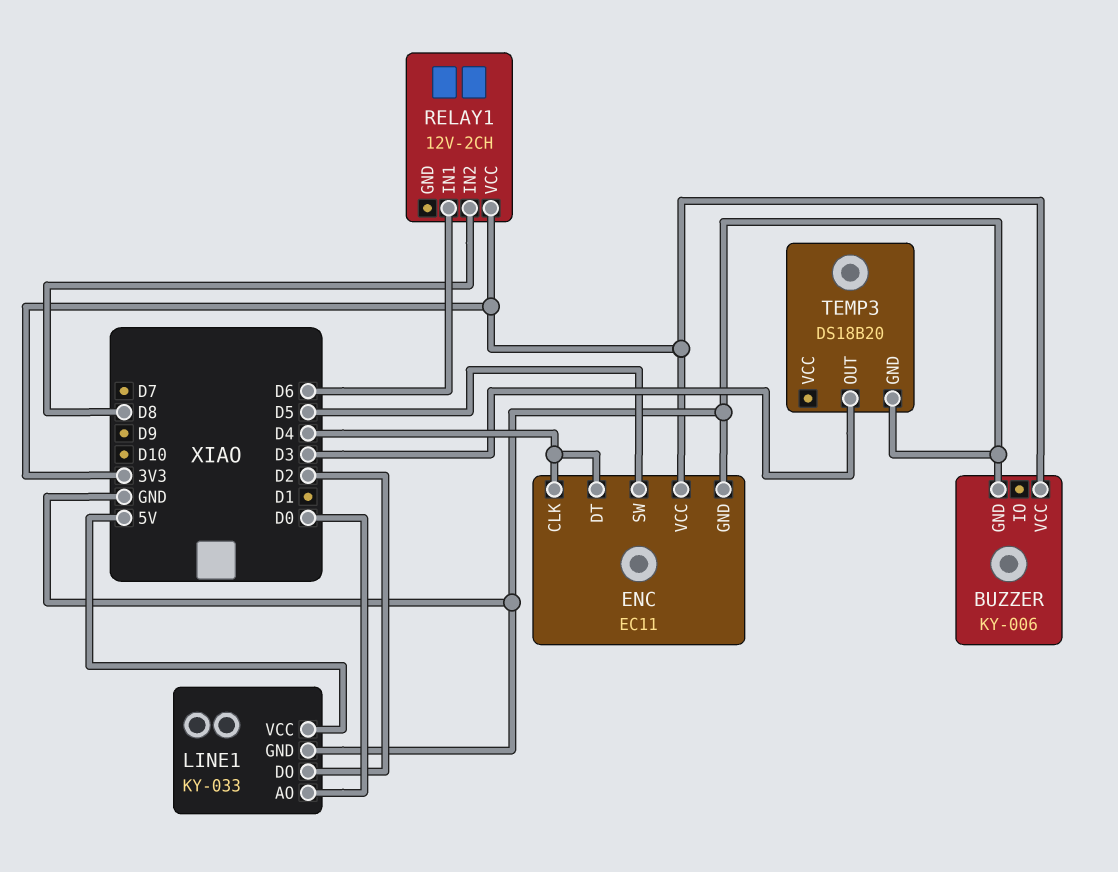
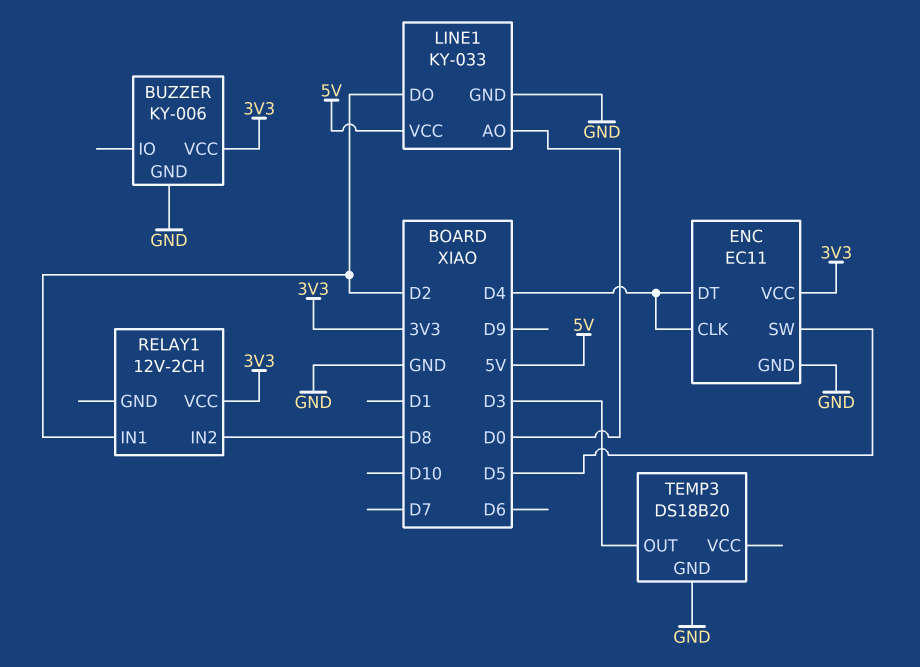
RELAY1 pin IN1: D6 -> D2

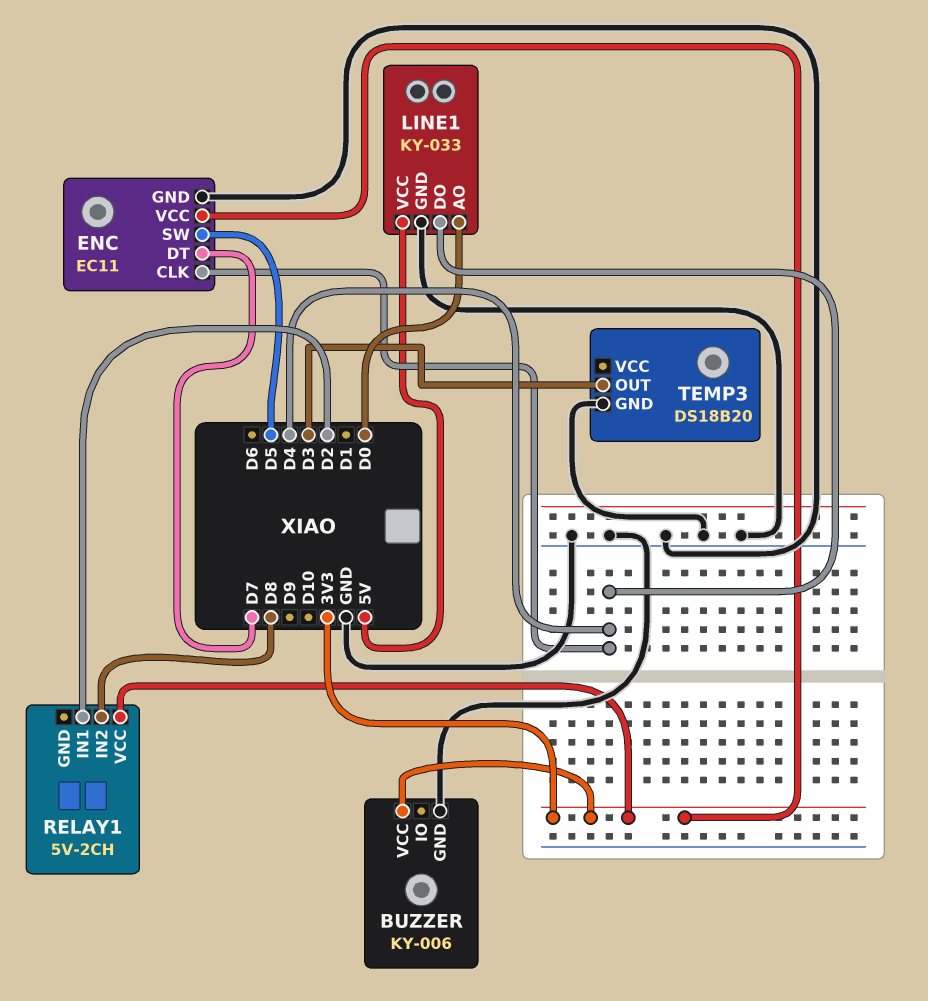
ENC pin DT: D4 -> D7
LINE1 pin DO: D2 -> D4
RELAY1: 12V-2CH -> 5V-2CH

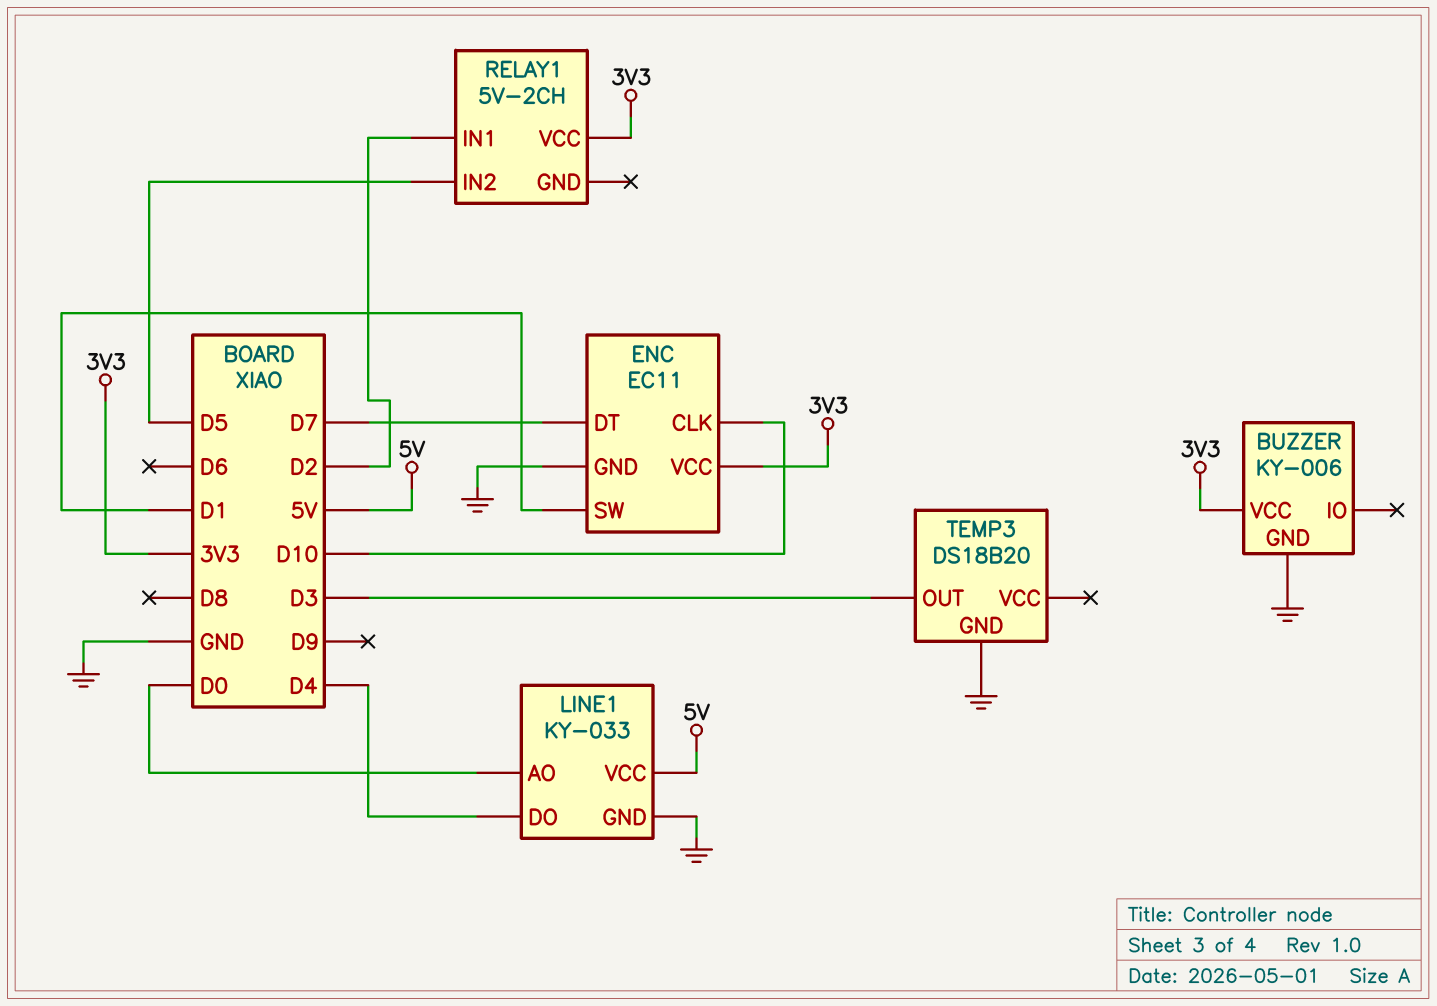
ENC pin CLK: D4 -> D10
ENC pin SW: D5 -> D1
RELAY1 pin IN2: D8 -> D5

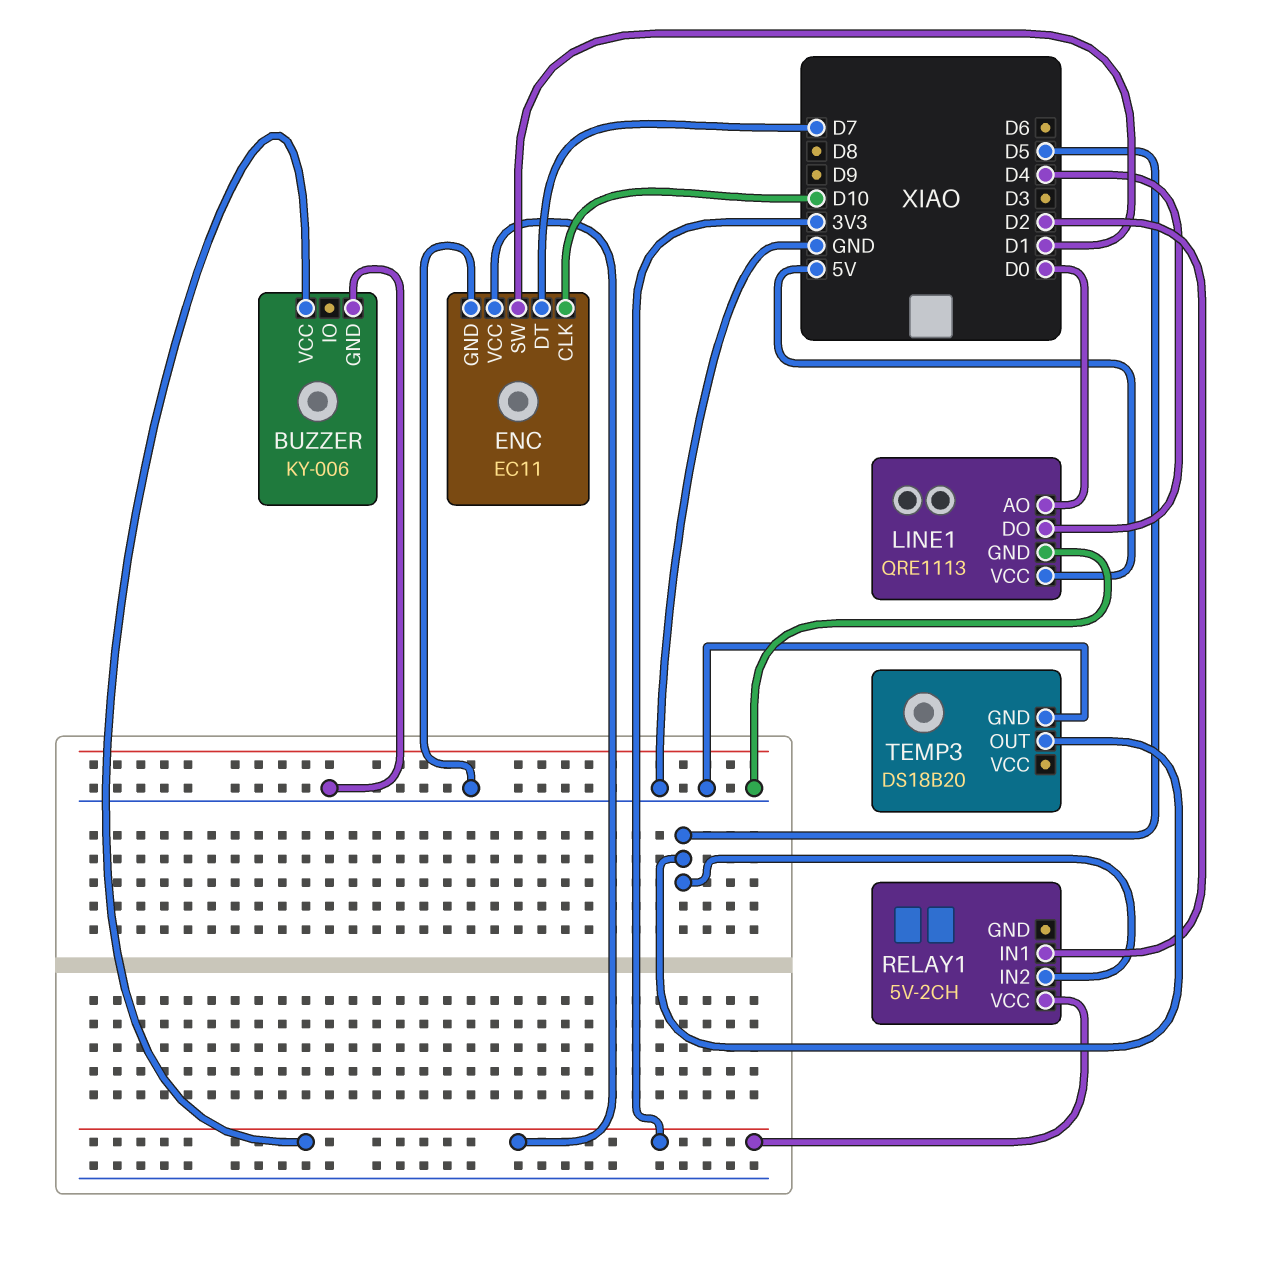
LINE1: KY-033 -> QRE1113
TEMP3 pin OUT: D3 -> D5

